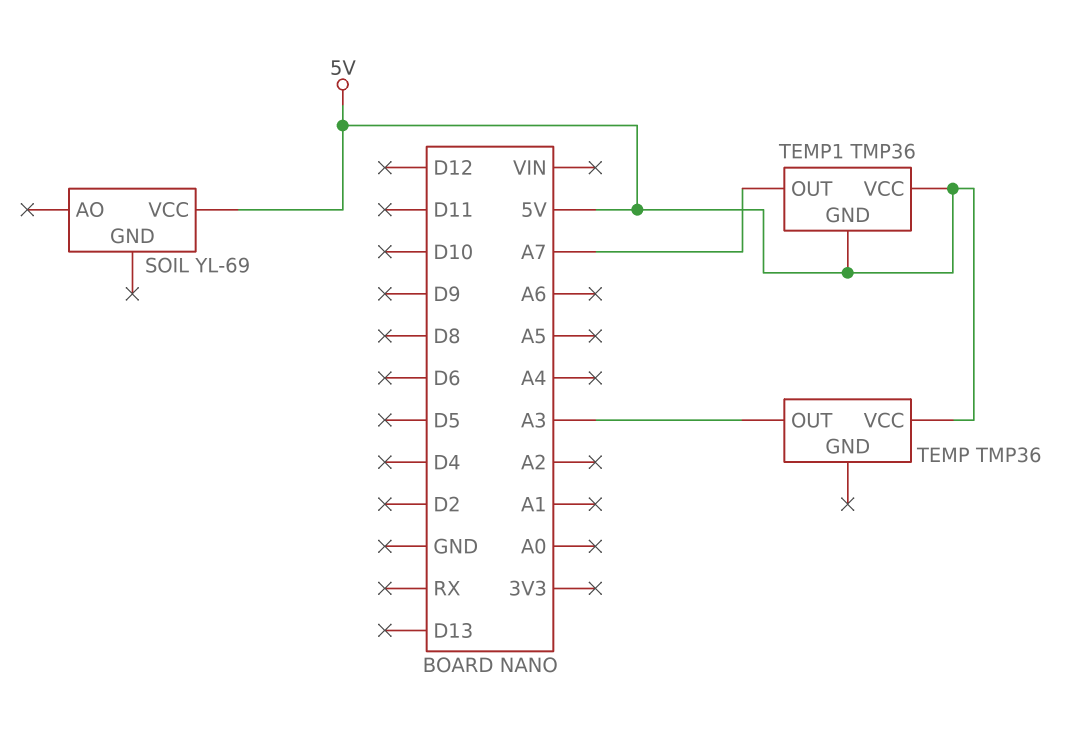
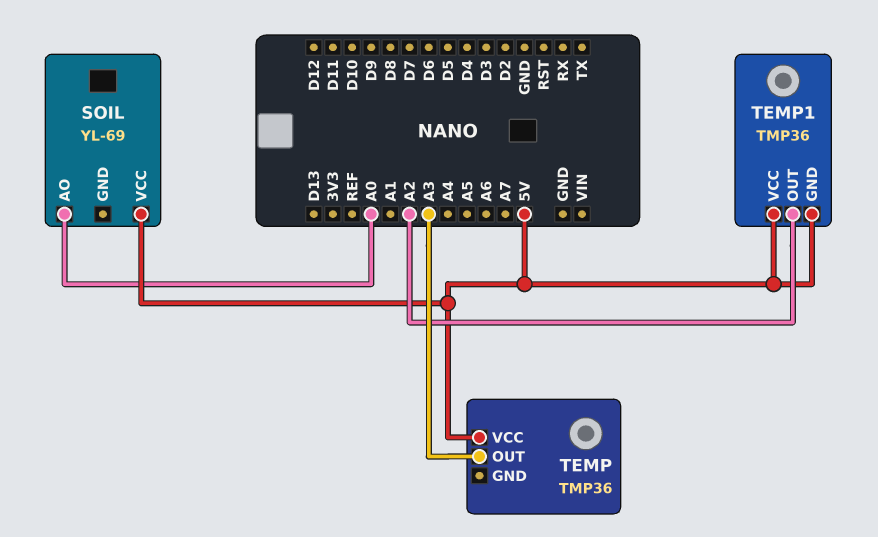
SOIL pin AO: none -> A0
TEMP1 pin OUT: A7 -> A2

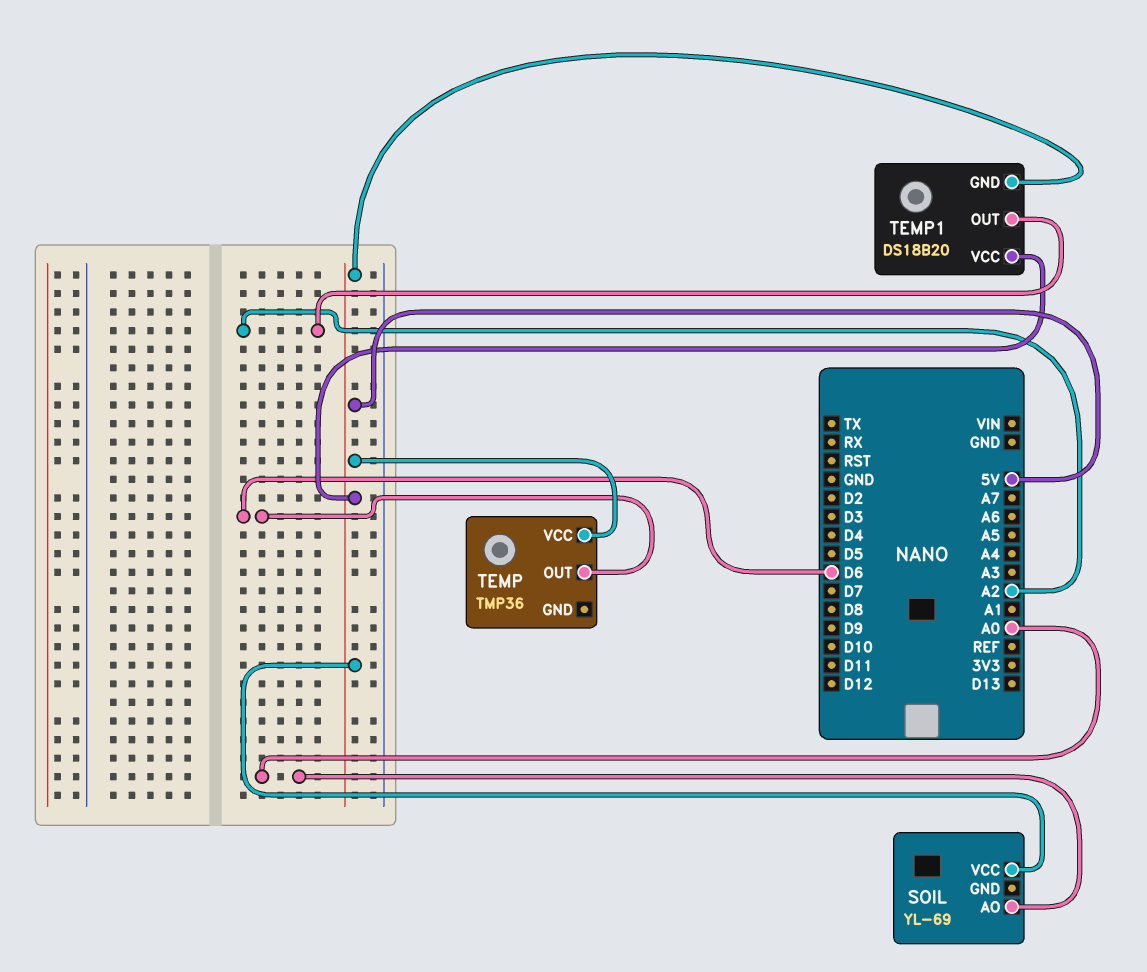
TEMP pin OUT: A3 -> D6
TEMP1: TMP36 -> DS18B20

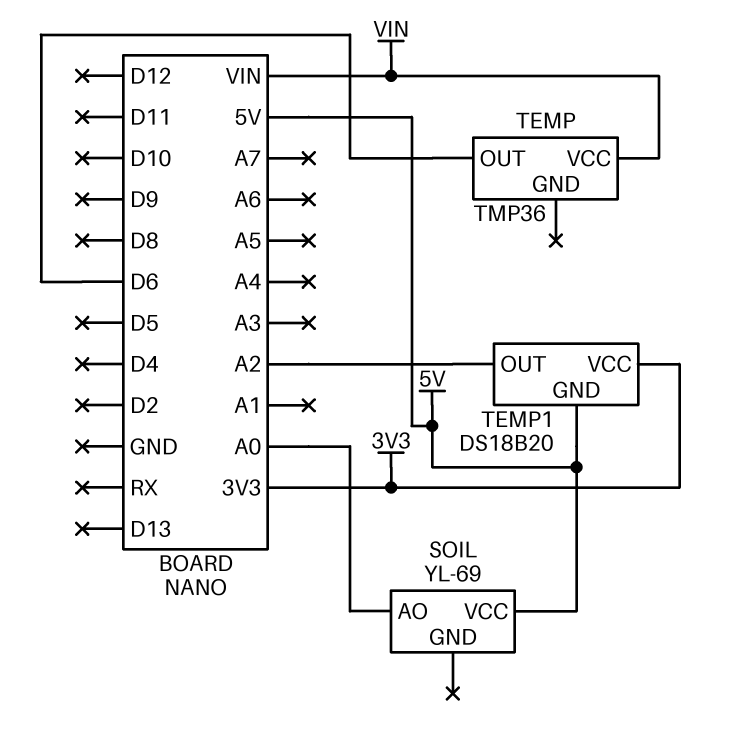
TEMP pin VCC: 5V -> VIN
TEMP1 pin VCC: 5V -> 3V3

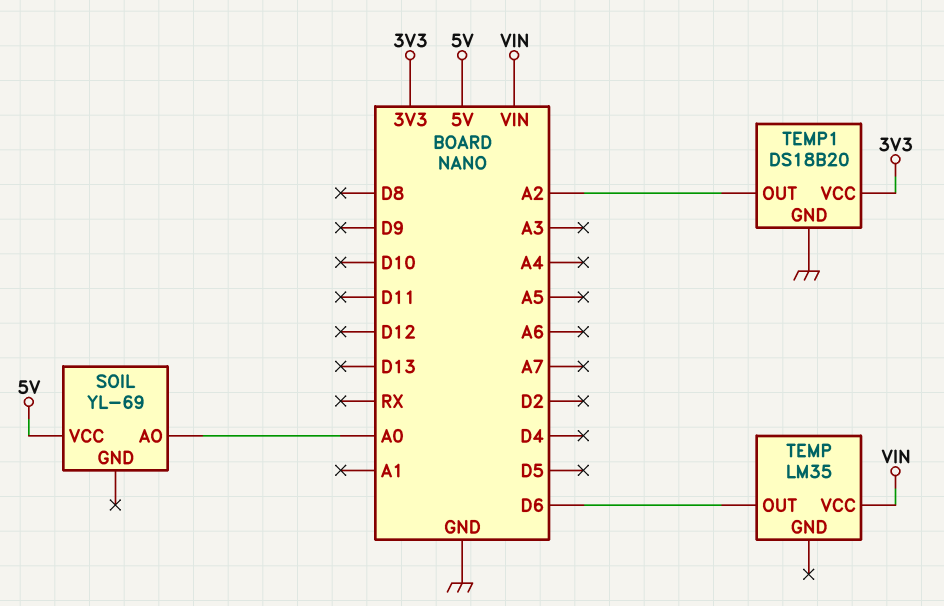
TEMP: TMP36 -> LM35
TEMP1 pin GND: 5V -> GND

